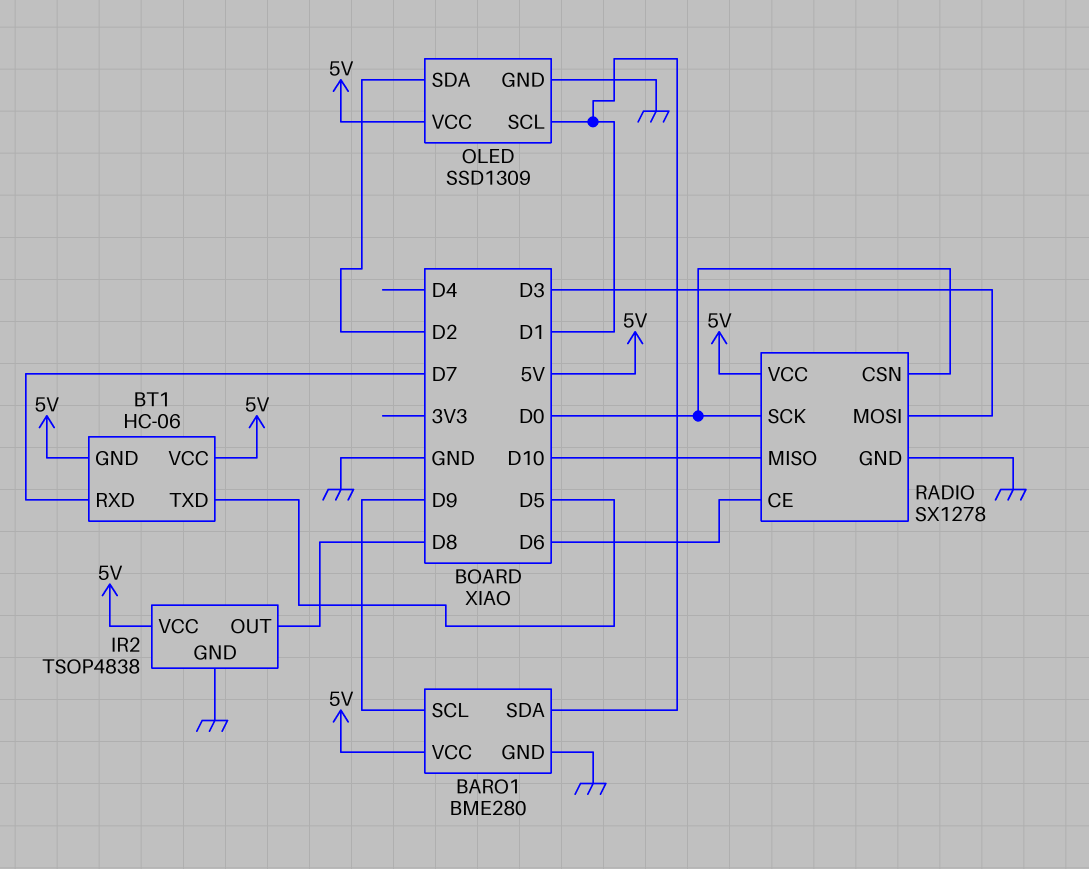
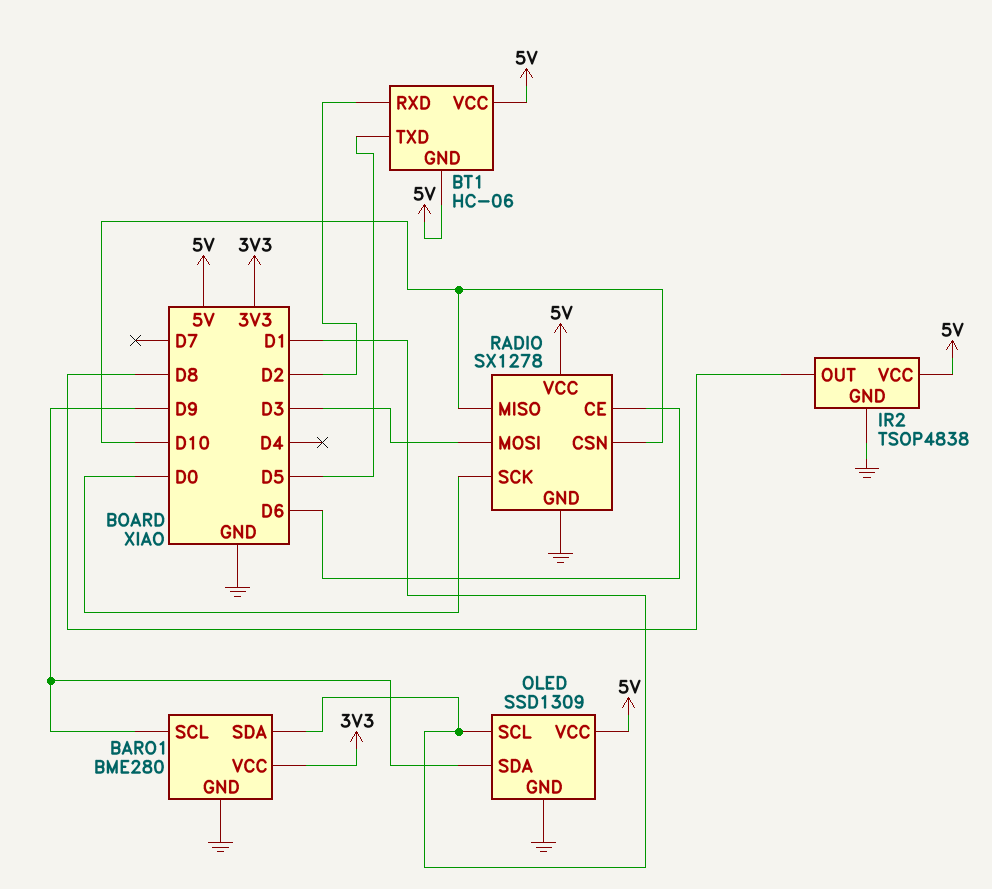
BARO1 pin VCC: 5V -> 3V3
BT1 pin RXD: D7 -> D2
OLED pin SDA: D2 -> D9
RADIO pin CSN: D0 -> D10

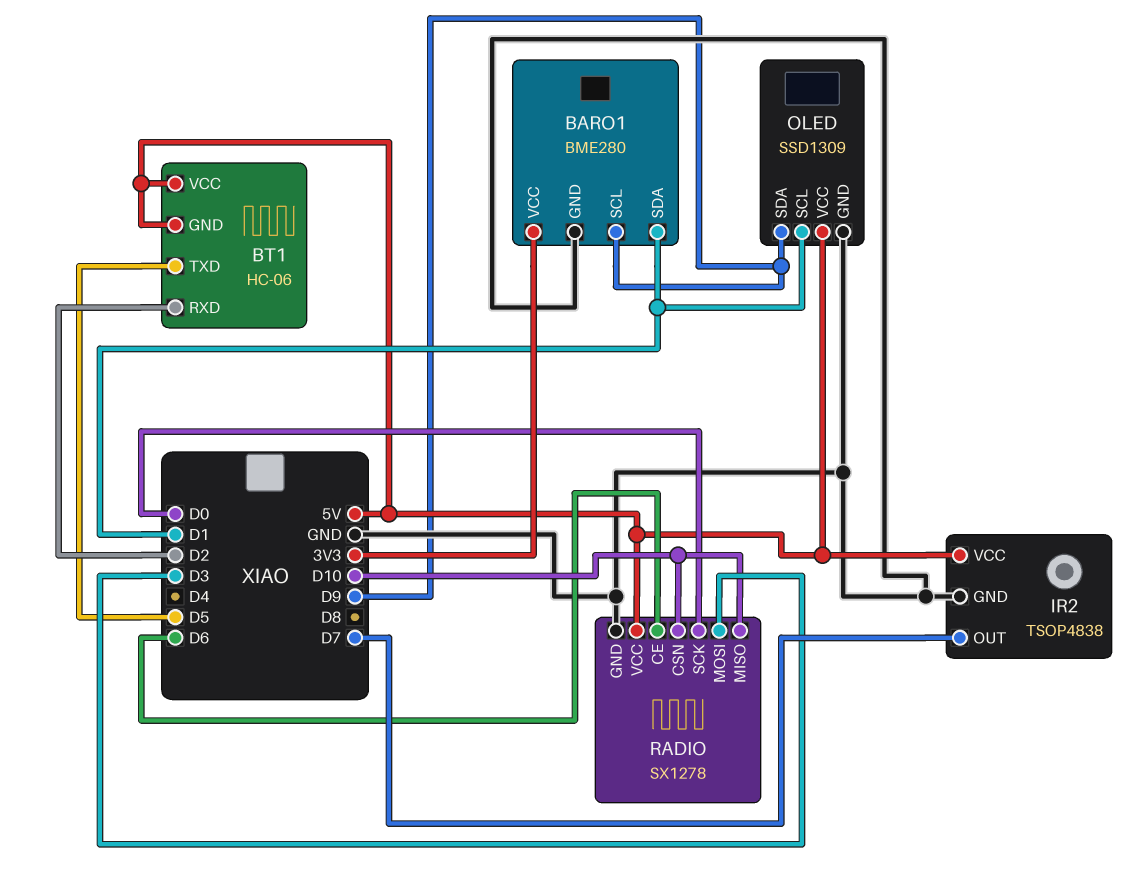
IR2 pin OUT: D8 -> D7

